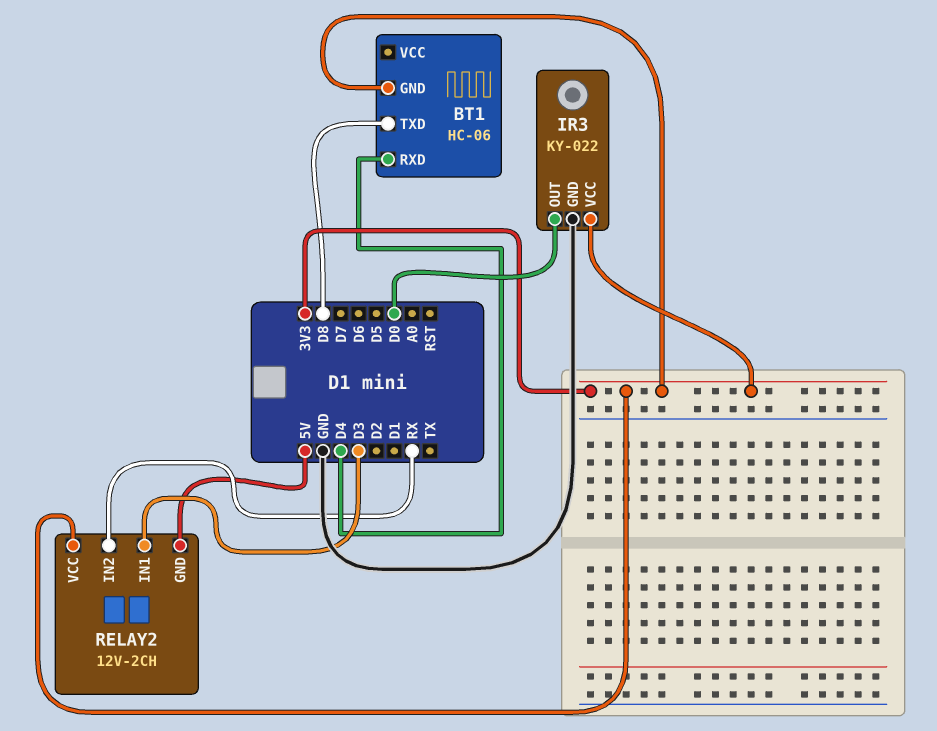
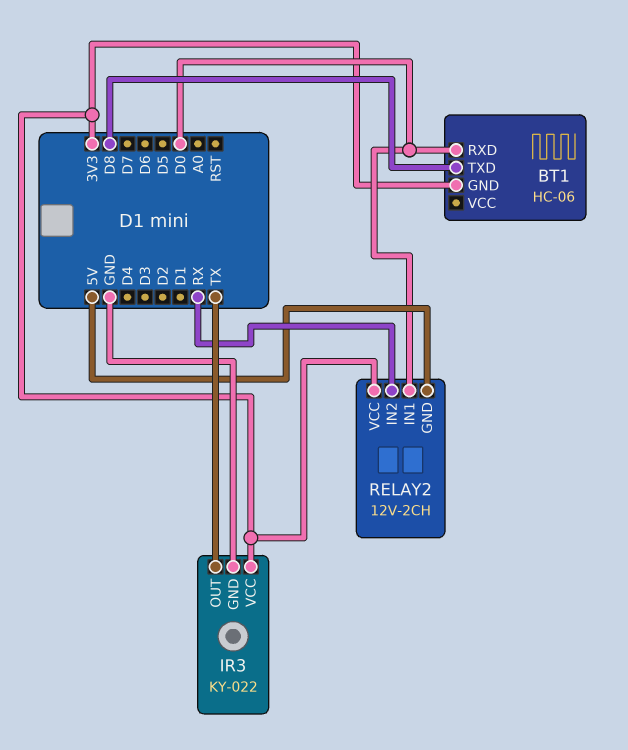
BT1 pin RXD: D4 -> D0
IR3 pin OUT: D0 -> TX
RELAY2 pin IN1: D3 -> D0

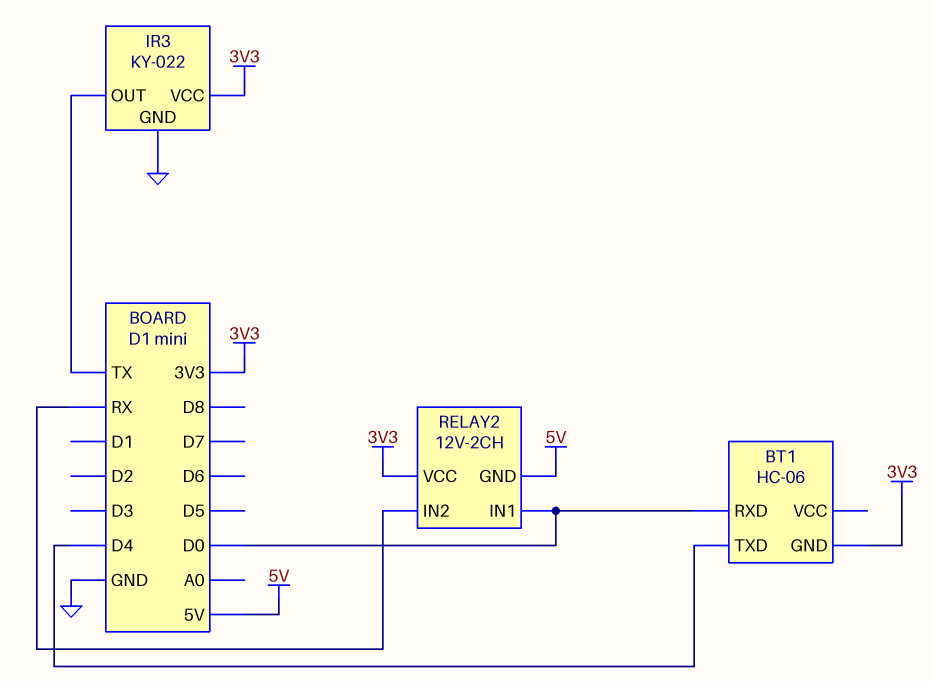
BT1 pin TXD: D8 -> D4

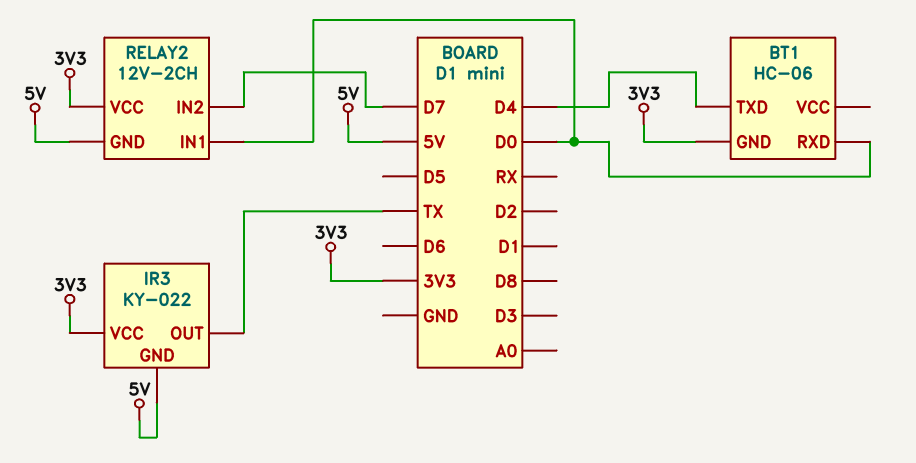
IR3 pin GND: GND -> 5V
RELAY2 pin IN2: RX -> D7

